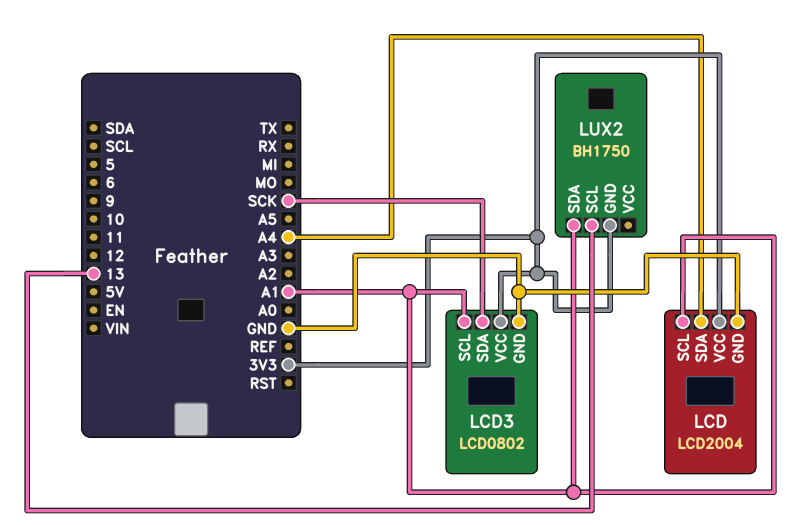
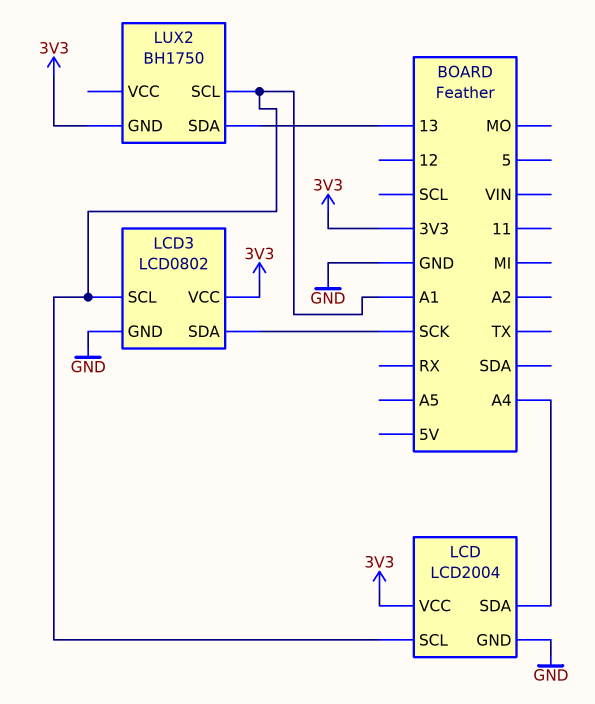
LUX2 pin SCL: 13 -> A1
LUX2 pin SDA: A1 -> 13

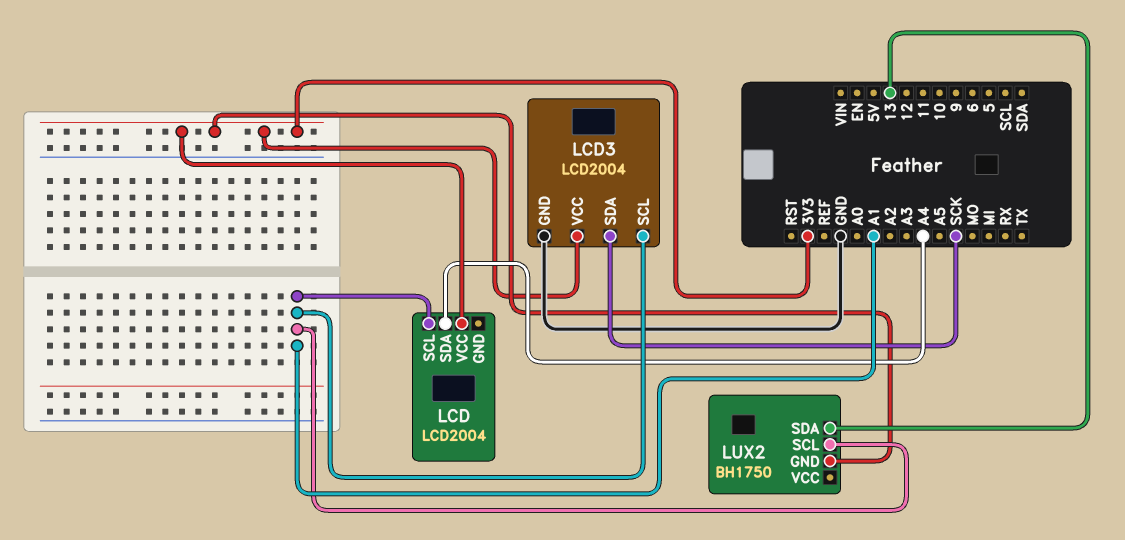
LCD pin GND: GND -> none
LCD3: LCD0802 -> LCD2004

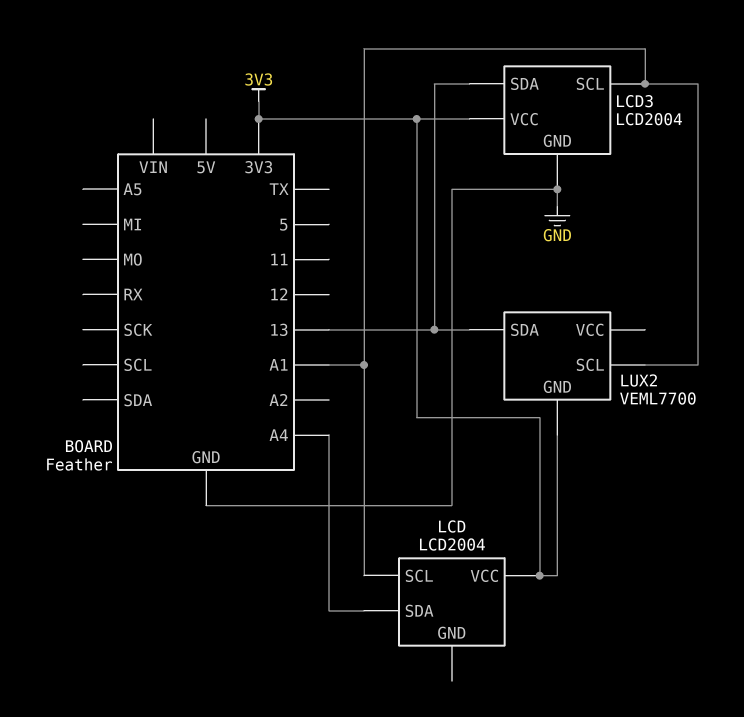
LCD3 pin SDA: SCK -> 13
LUX2: BH1750 -> VEML7700

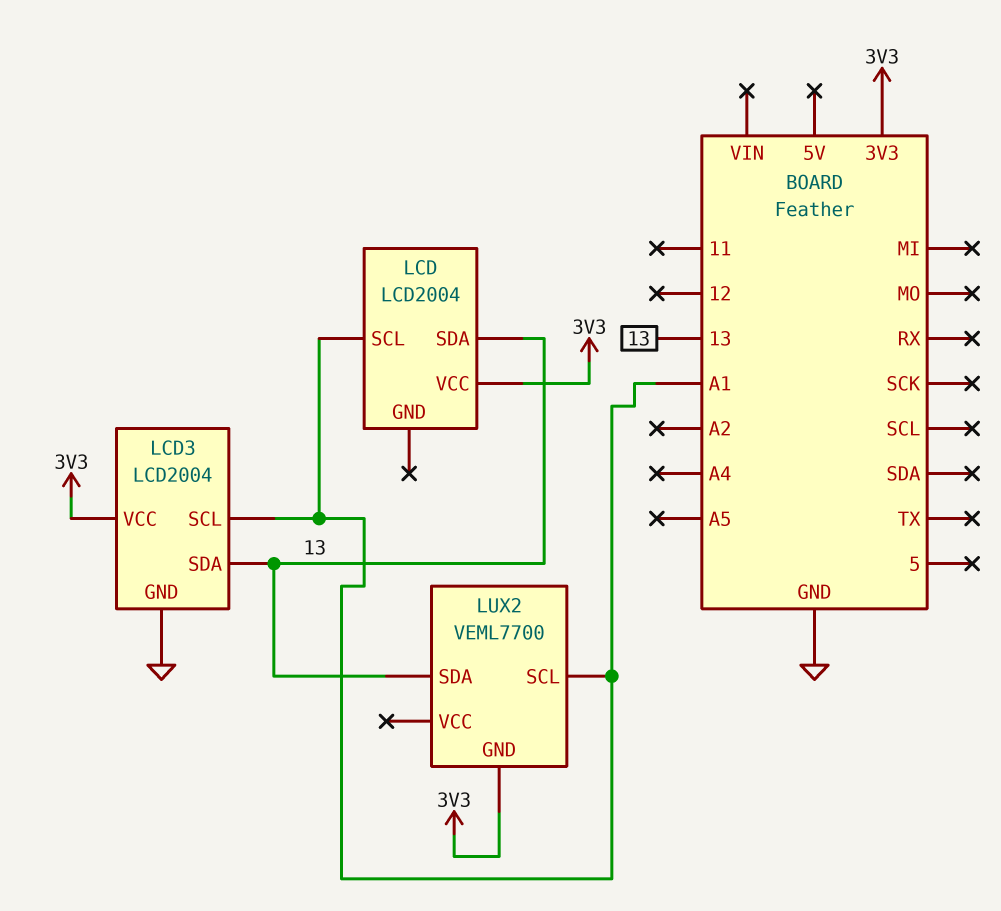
LCD pin SDA: A4 -> 13

